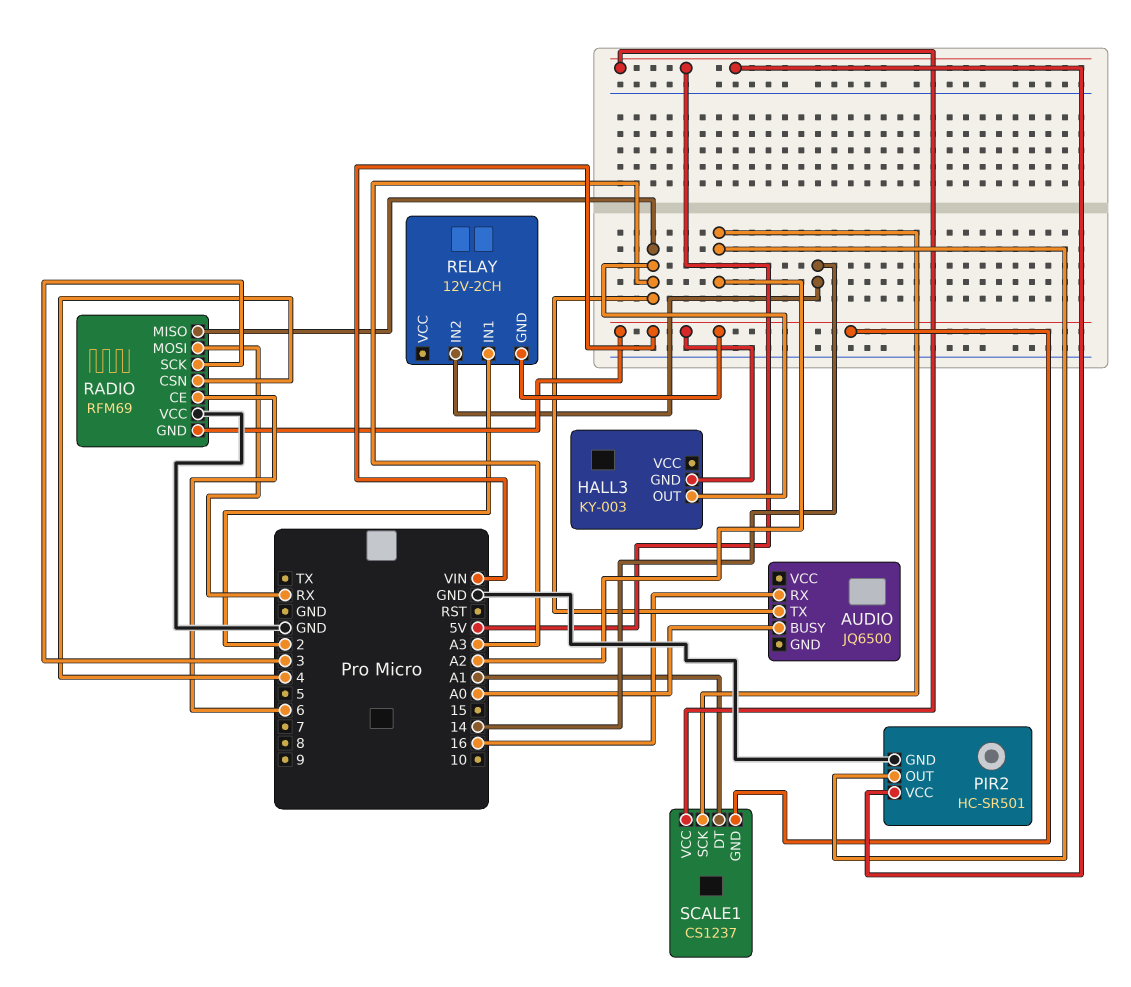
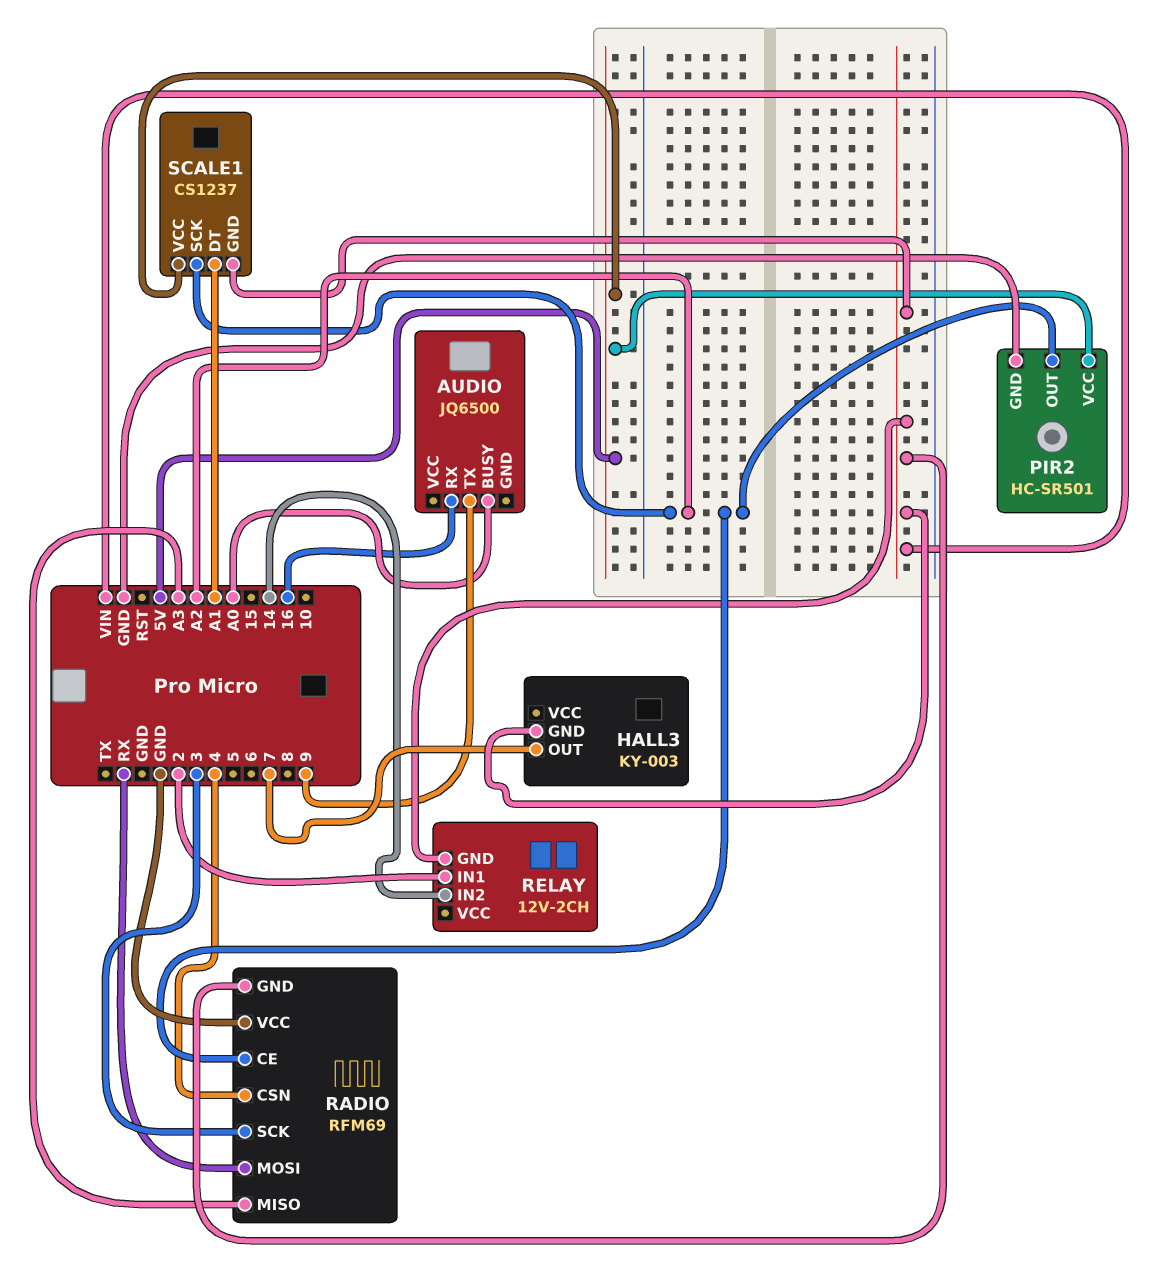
AUDIO pin TX: A3 -> 9
HALL3 pin OUT: A3 -> 7
RADIO pin CE: 6 -> A2

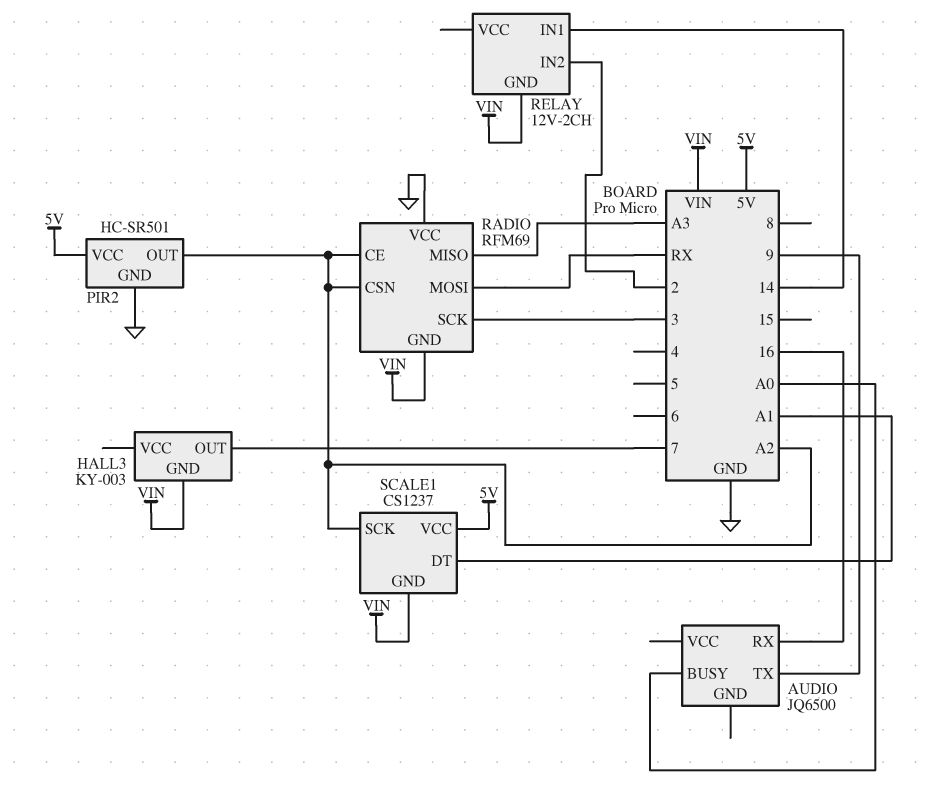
RADIO pin CSN: 4 -> A2
RELAY pin IN1: 2 -> 14
RELAY pin IN2: 14 -> 2

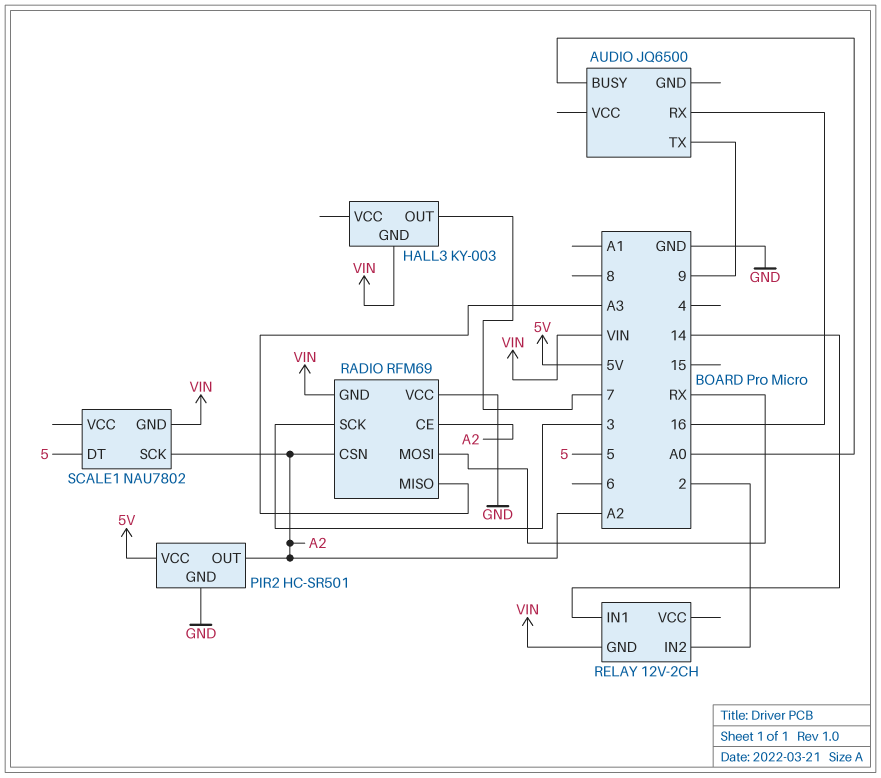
SCALE1: CS1237 -> NAU7802
SCALE1 pin DT: A1 -> 5
SCALE1 pin VCC: 5V -> none

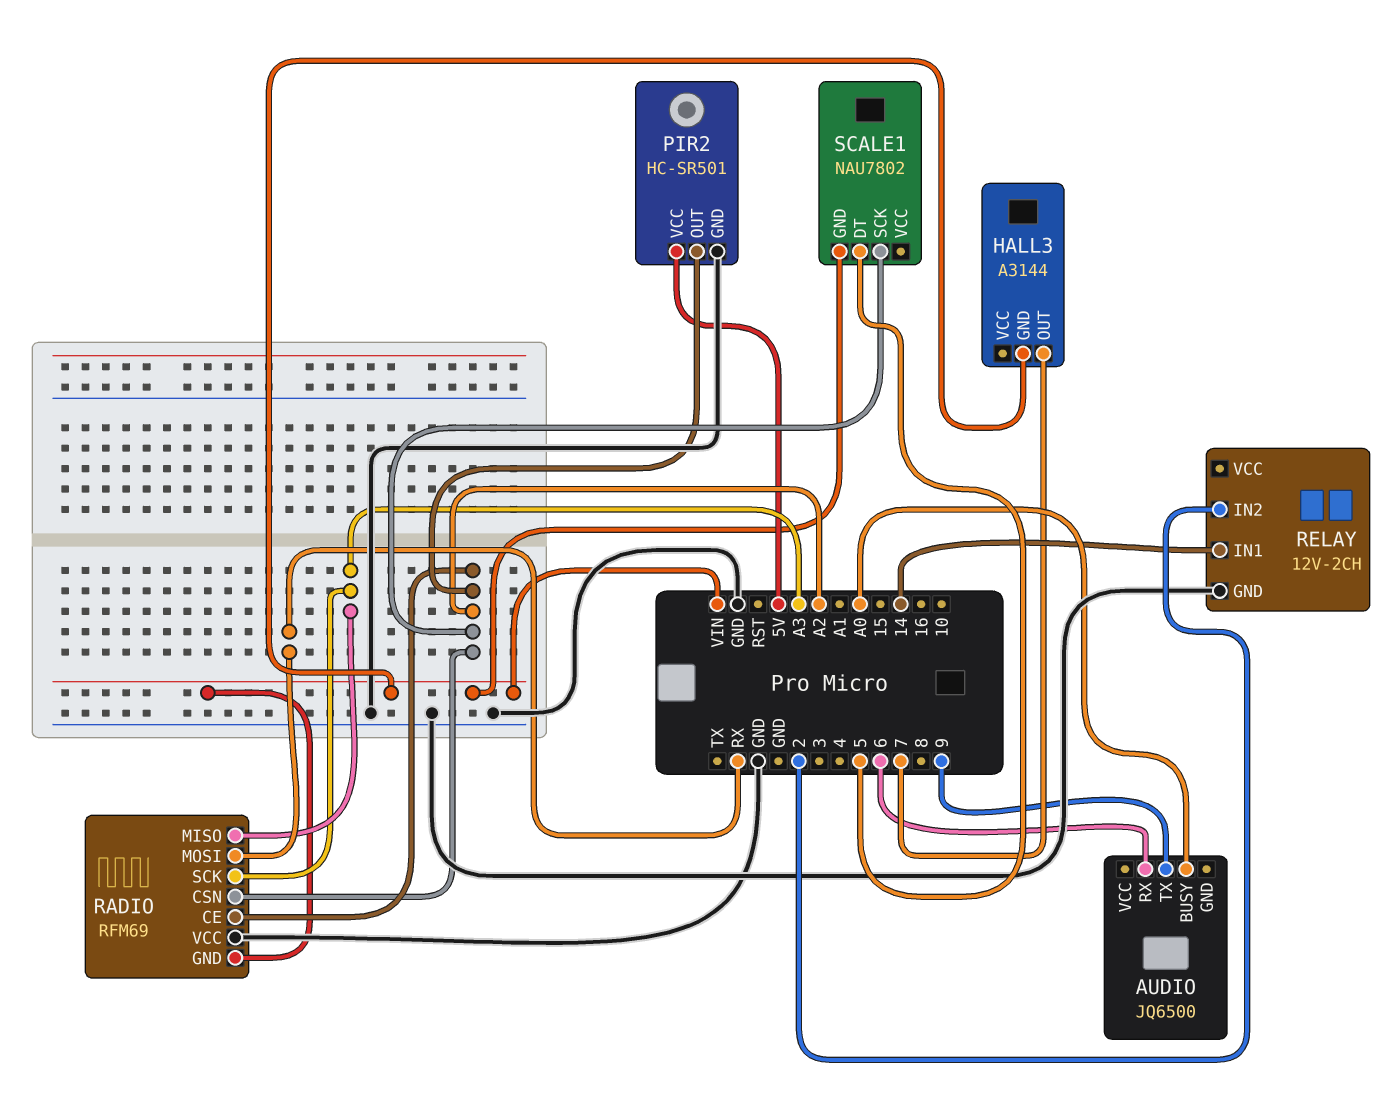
AUDIO pin RX: 16 -> 6
HALL3: KY-003 -> A3144
RADIO pin SCK: 3 -> A3
RELAY pin GND: VIN -> GND

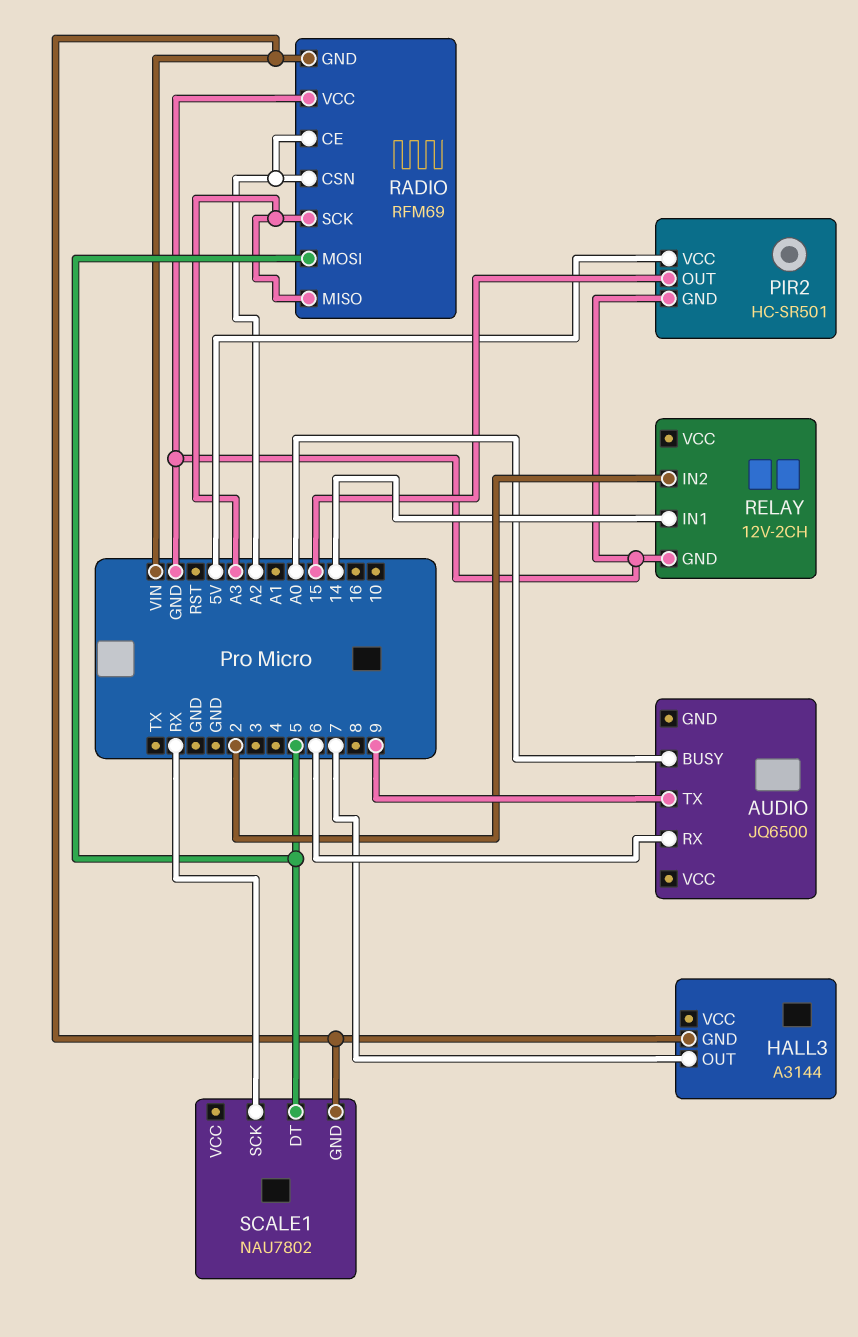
PIR2 pin OUT: A2 -> 15
RADIO pin MOSI: RX -> 5
SCALE1 pin SCK: A2 -> RX

